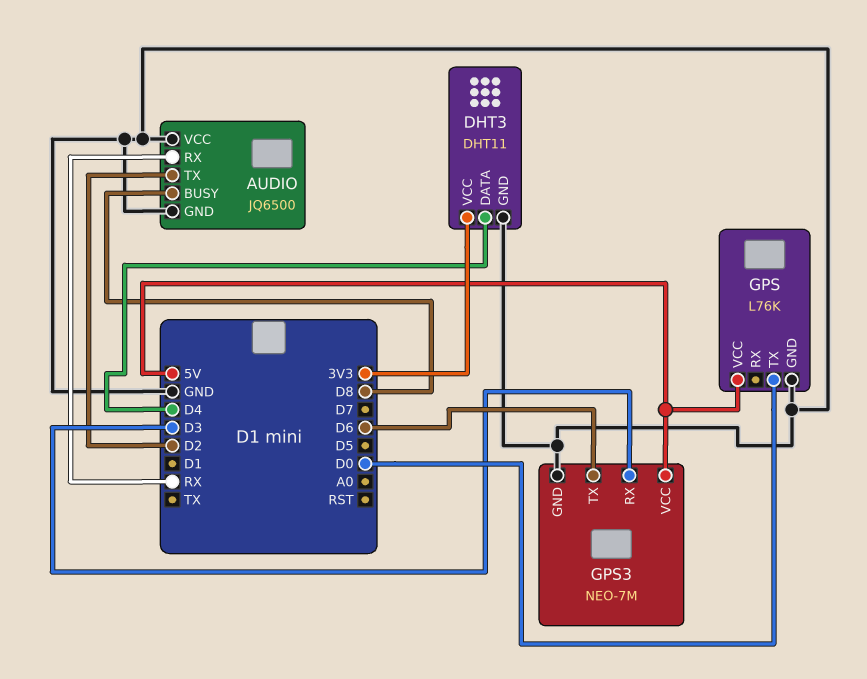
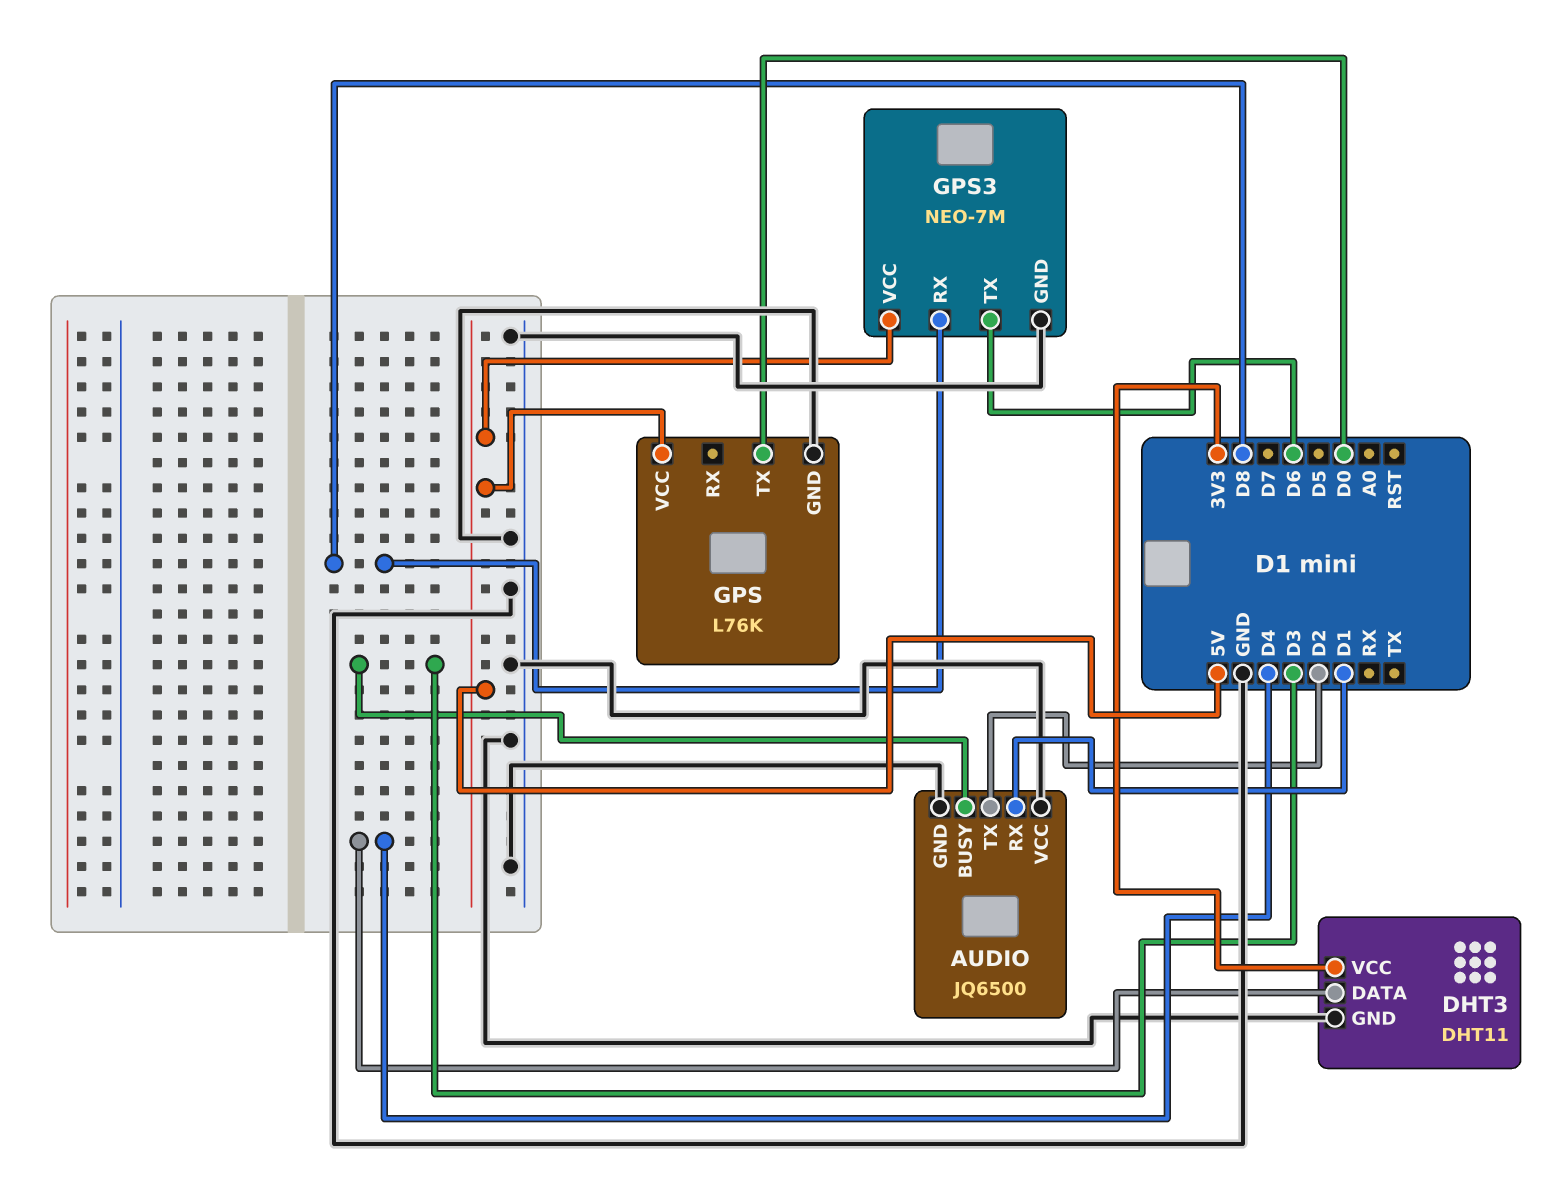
AUDIO pin BUSY: D8 -> D3
AUDIO pin RX: RX -> D1
GPS3 pin RX: D3 -> D8

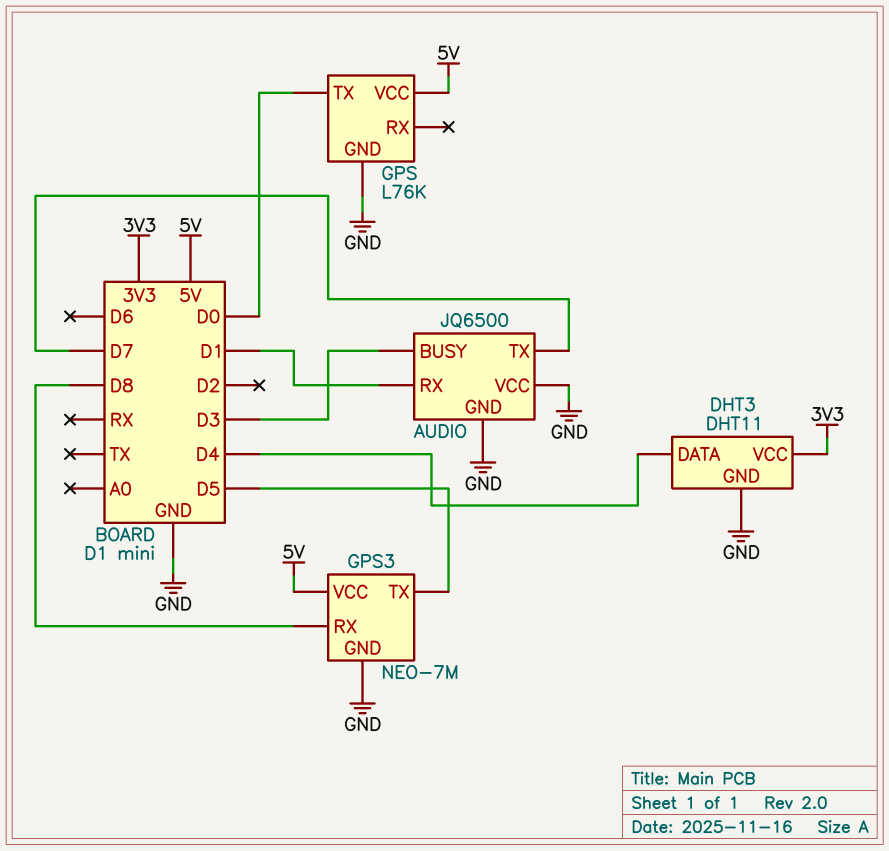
AUDIO pin TX: D2 -> D7
GPS3 pin TX: D6 -> D5

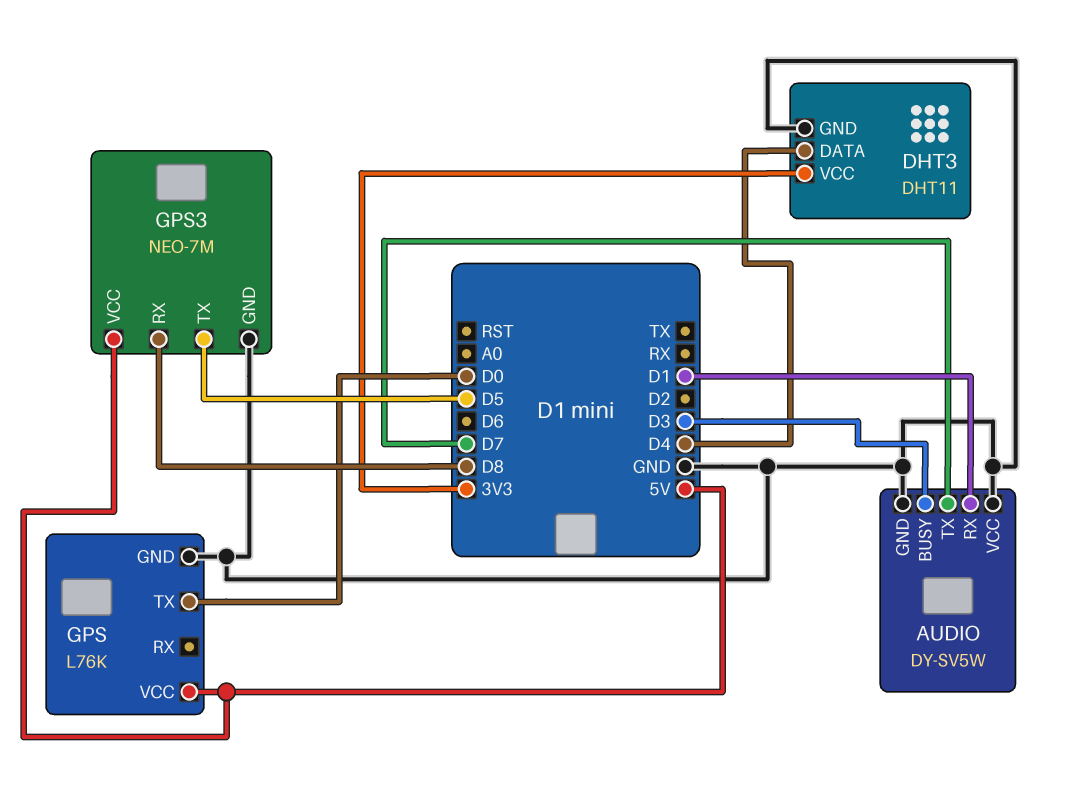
AUDIO: JQ6500 -> DY-SV5W

